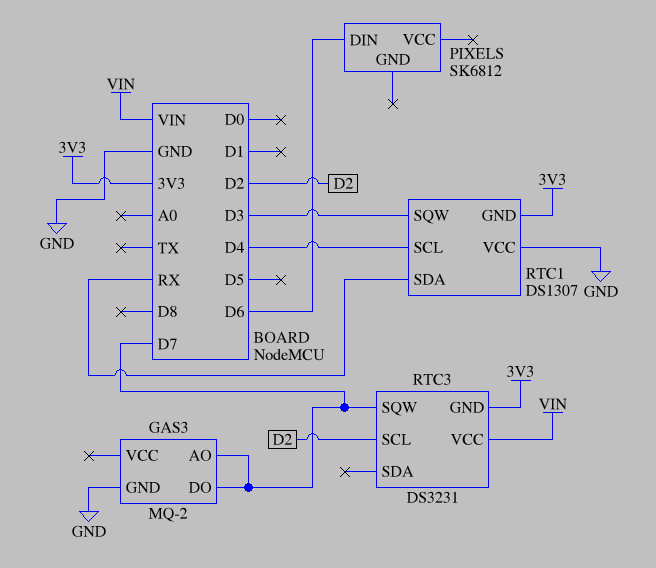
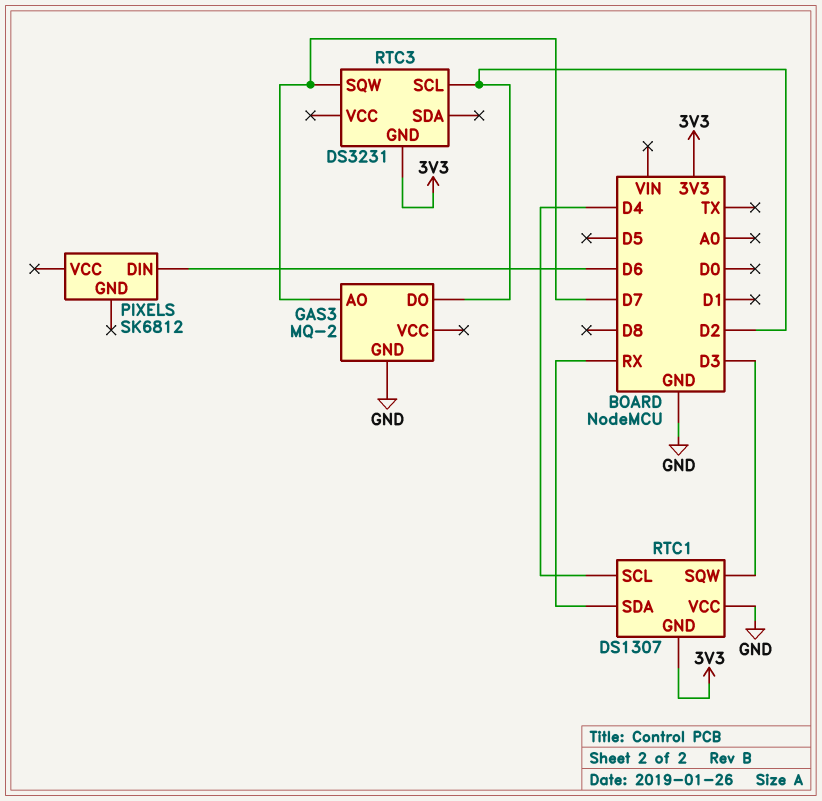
GAS3 pin DO: D7 -> D2
RTC3 pin VCC: VIN -> none

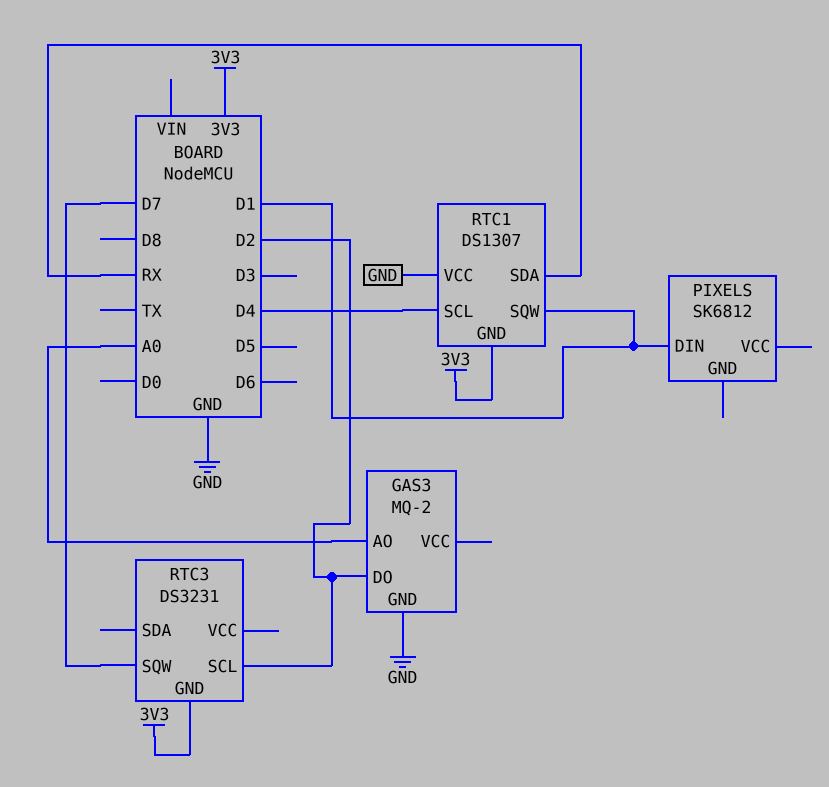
GAS3 pin AO: D7 -> A0
PIXELS pin DIN: D6 -> D1
RTC1 pin SQW: D3 -> D1

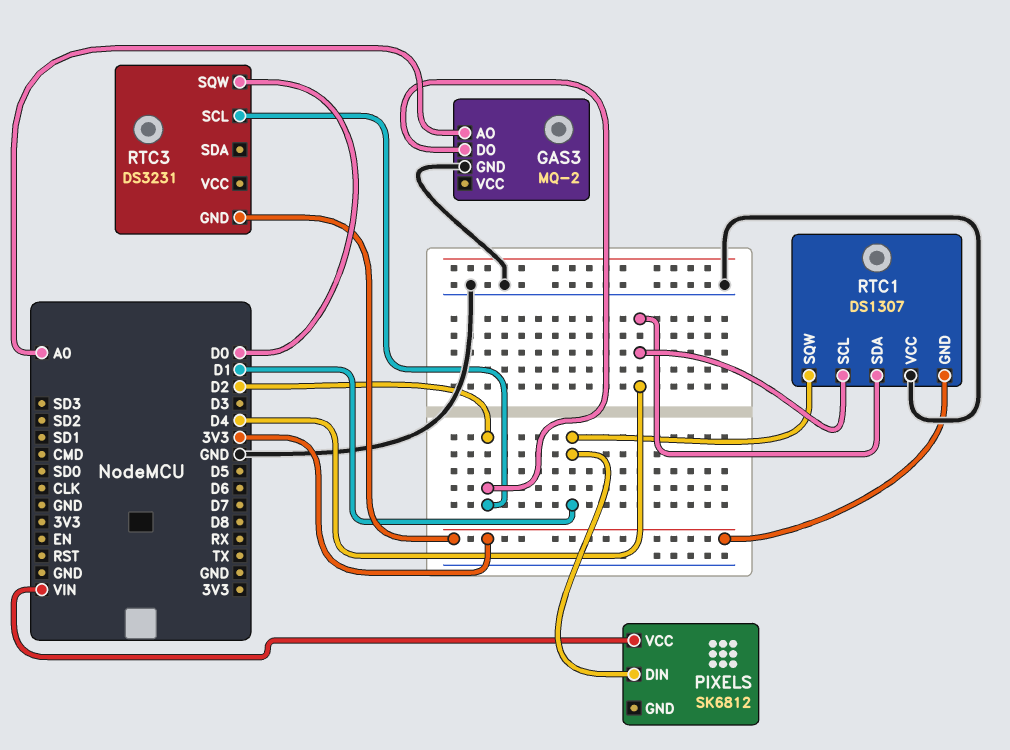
PIXELS pin VCC: none -> VIN
RTC1 pin SDA: RX -> D4
RTC3 pin SQW: D7 -> D0

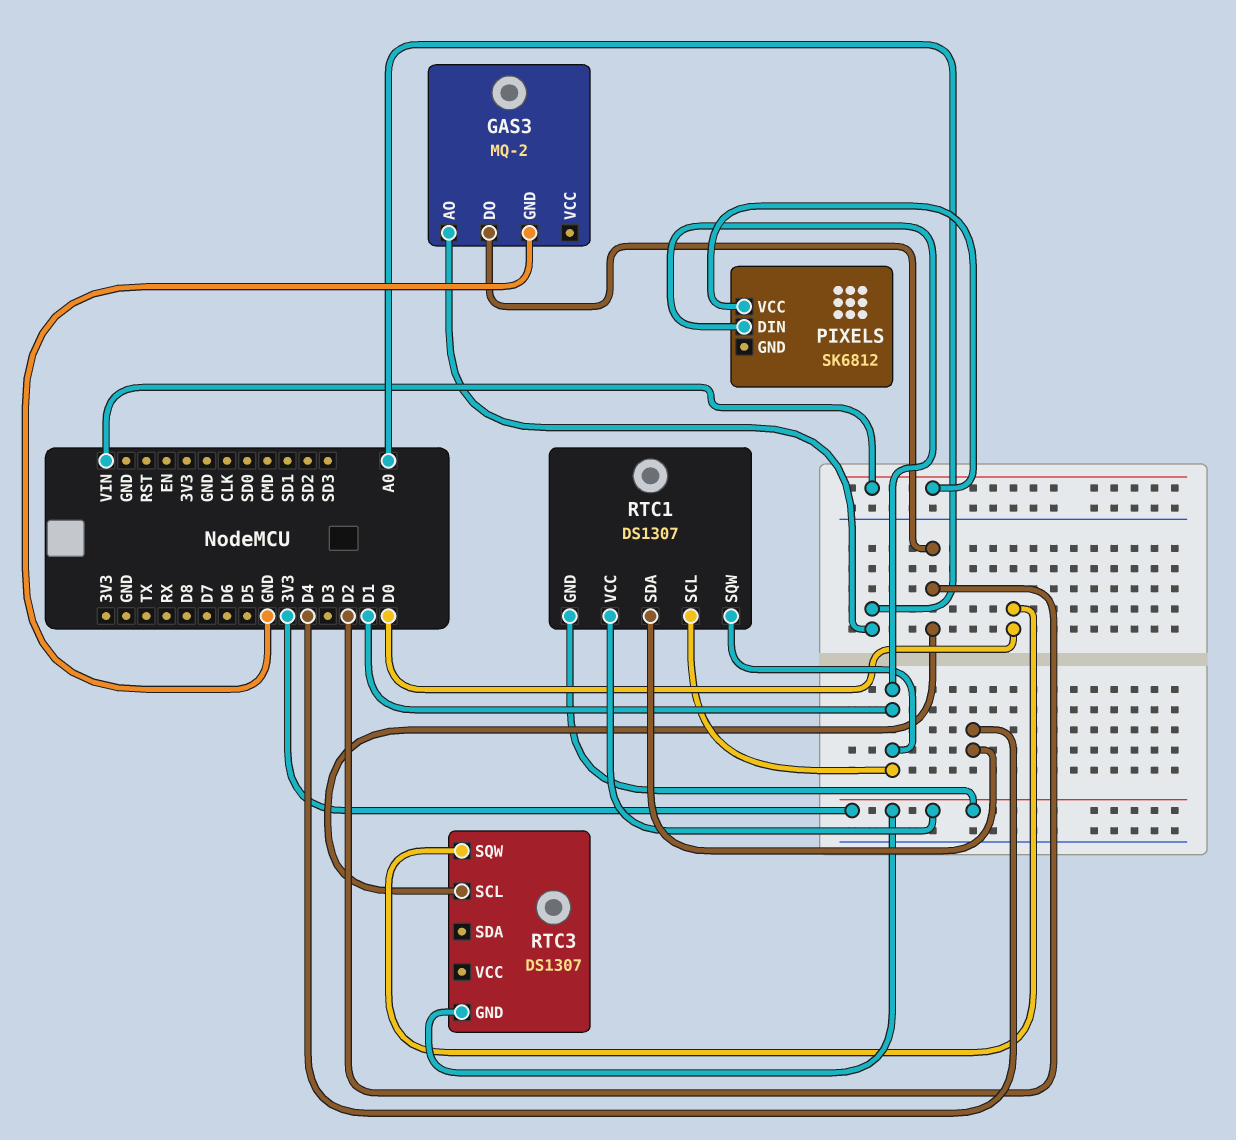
RTC1 pin SCL: D4 -> D1
RTC1 pin VCC: GND -> 3V3
RTC3: DS3231 -> DS1307

